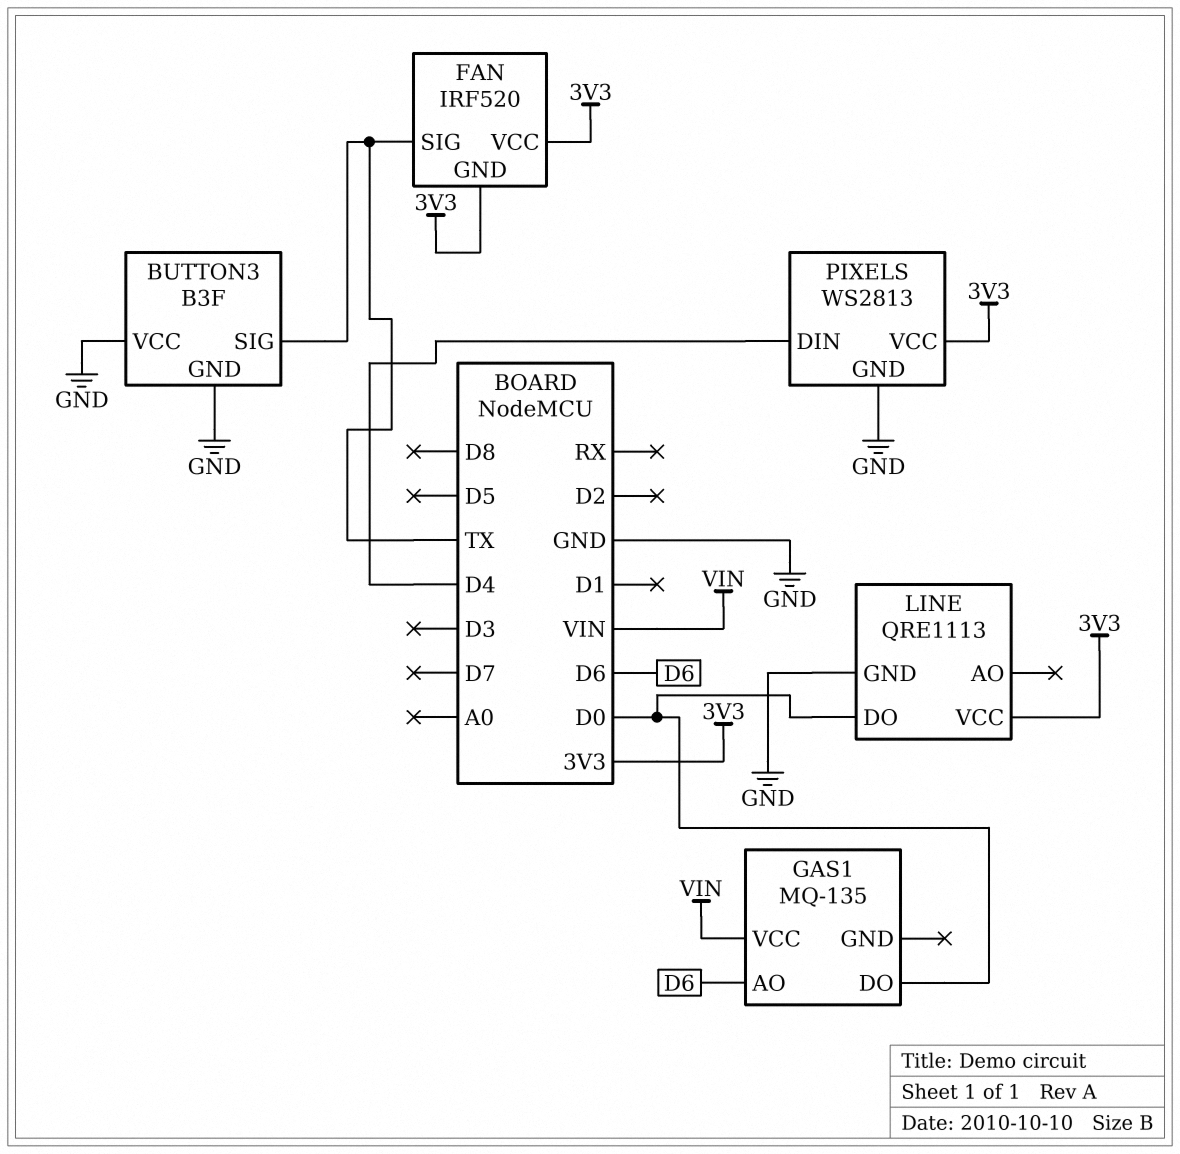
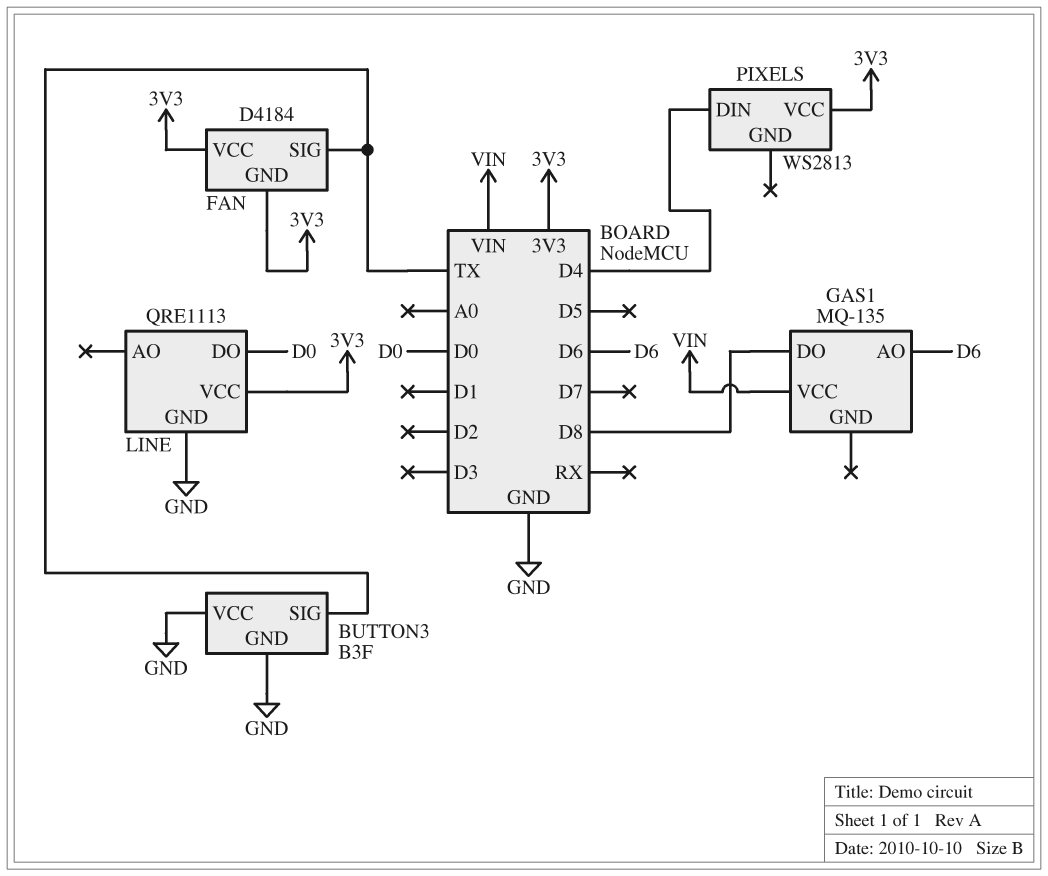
FAN: IRF520 -> D4184
GAS1 pin DO: D0 -> D8
PIXELS pin GND: GND -> none

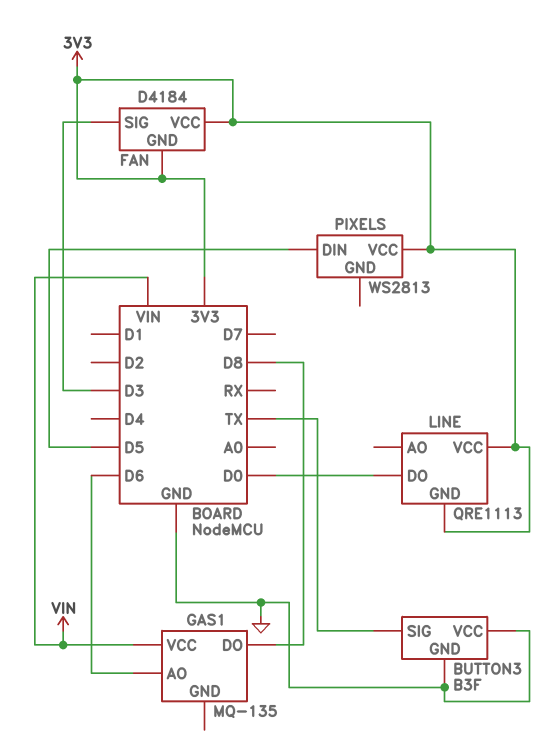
FAN pin SIG: TX -> D3
LINE pin GND: GND -> 3V3
PIXELS pin DIN: D4 -> D5

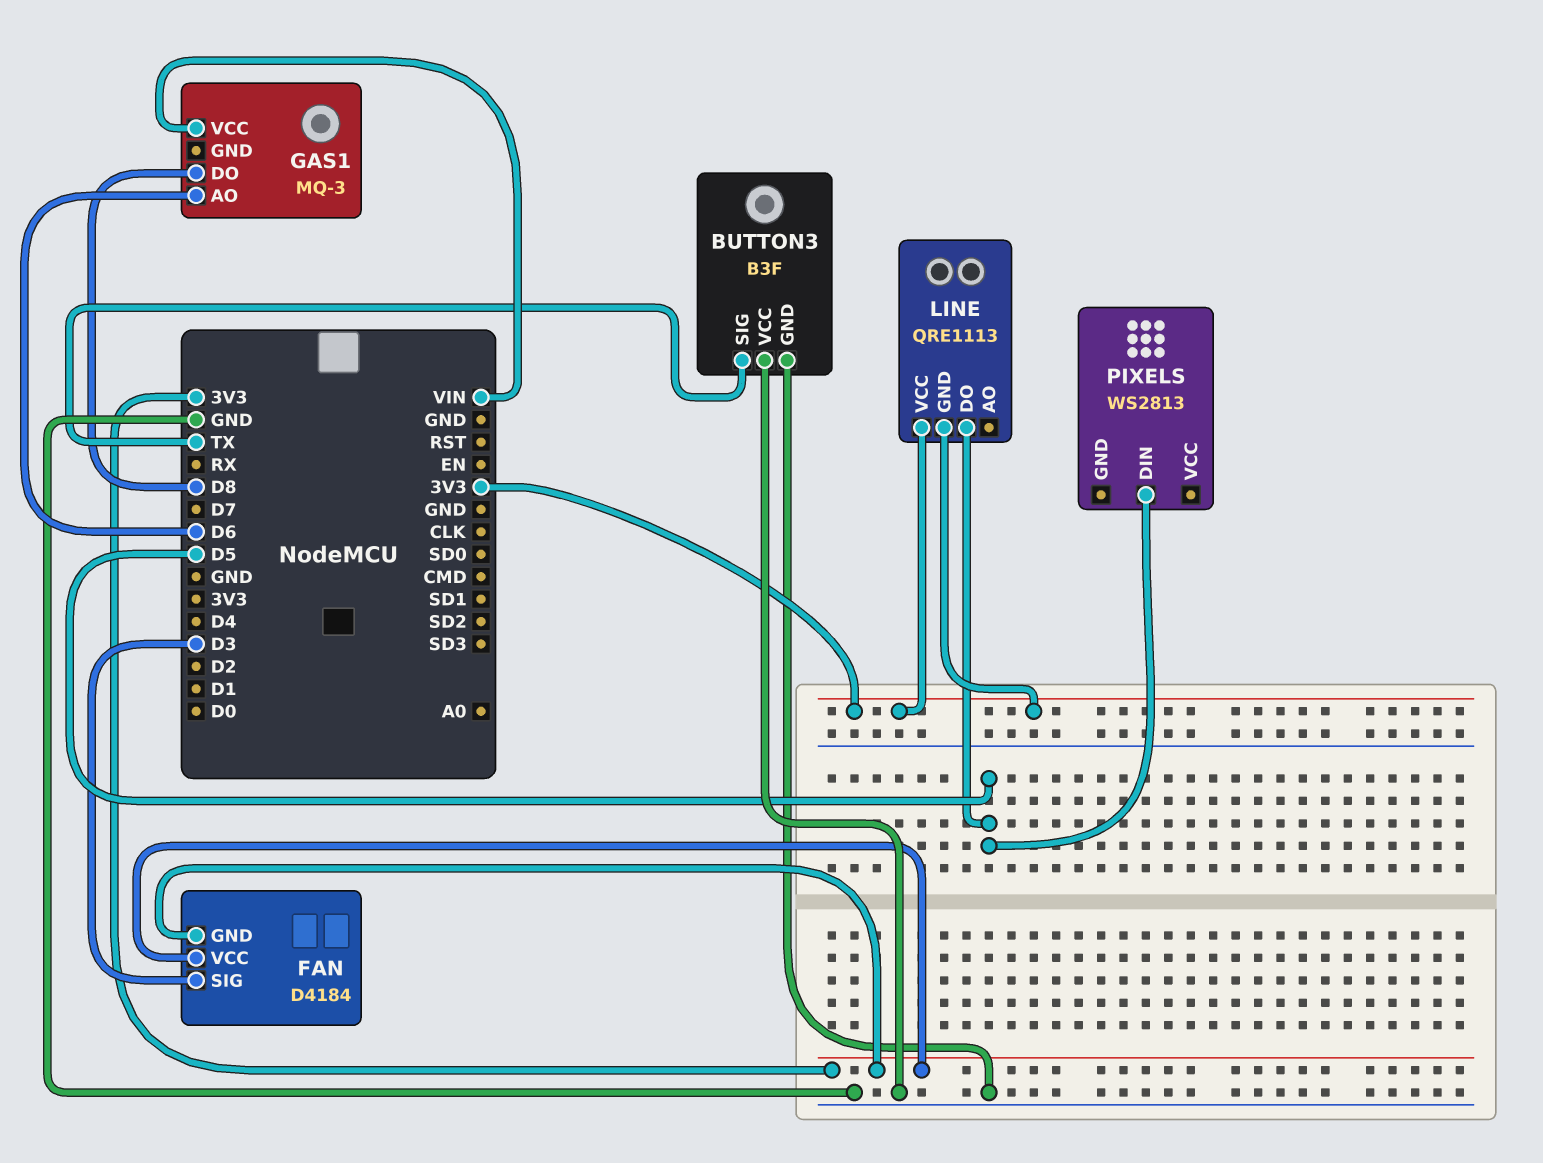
GAS1: MQ-135 -> MQ-3
LINE pin DO: D0 -> D5
PIXELS pin VCC: 3V3 -> none

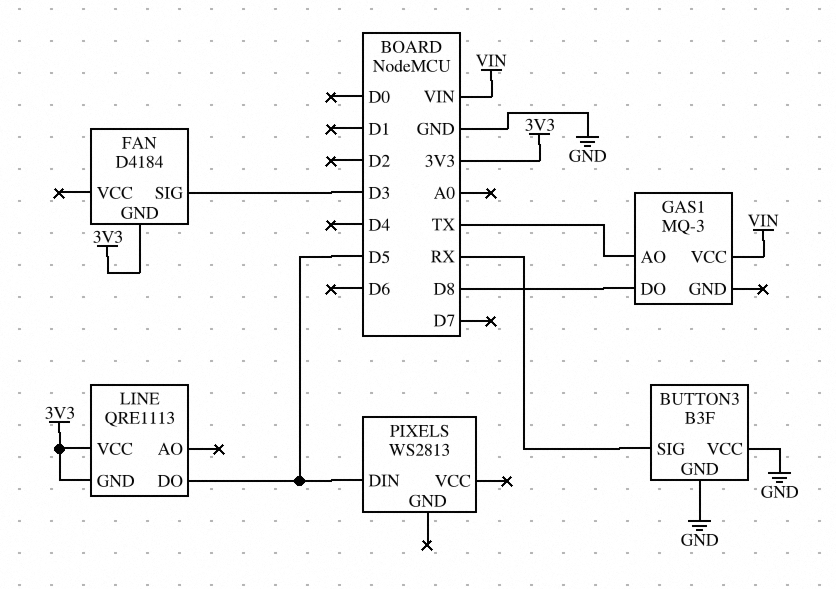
BUTTON3 pin SIG: TX -> RX
FAN pin VCC: 3V3 -> none
GAS1 pin AO: D6 -> TX

